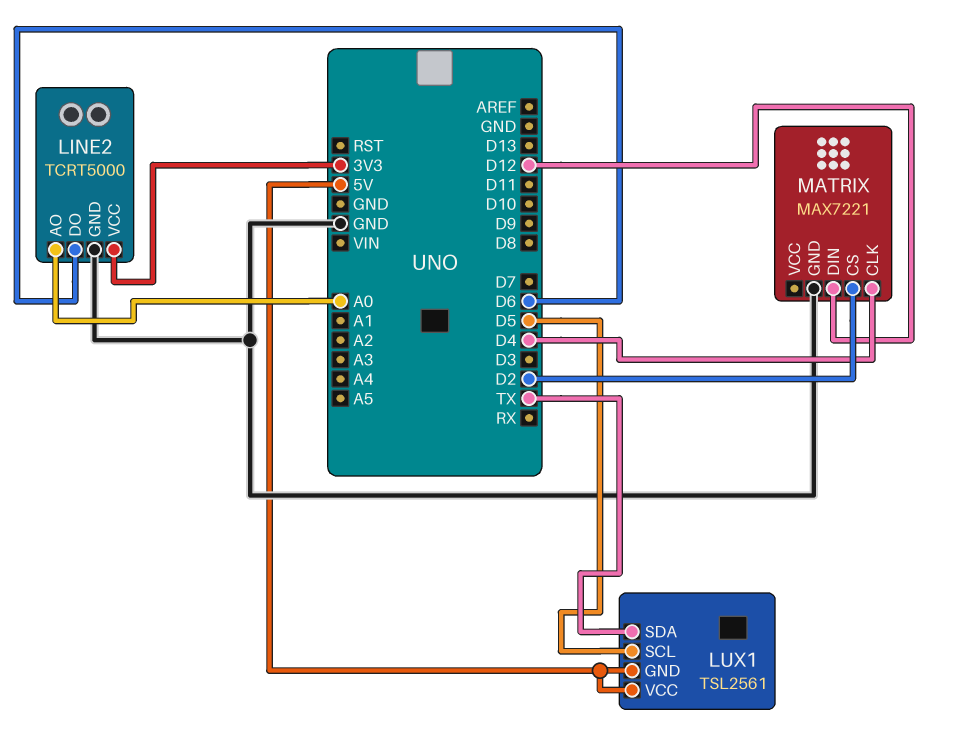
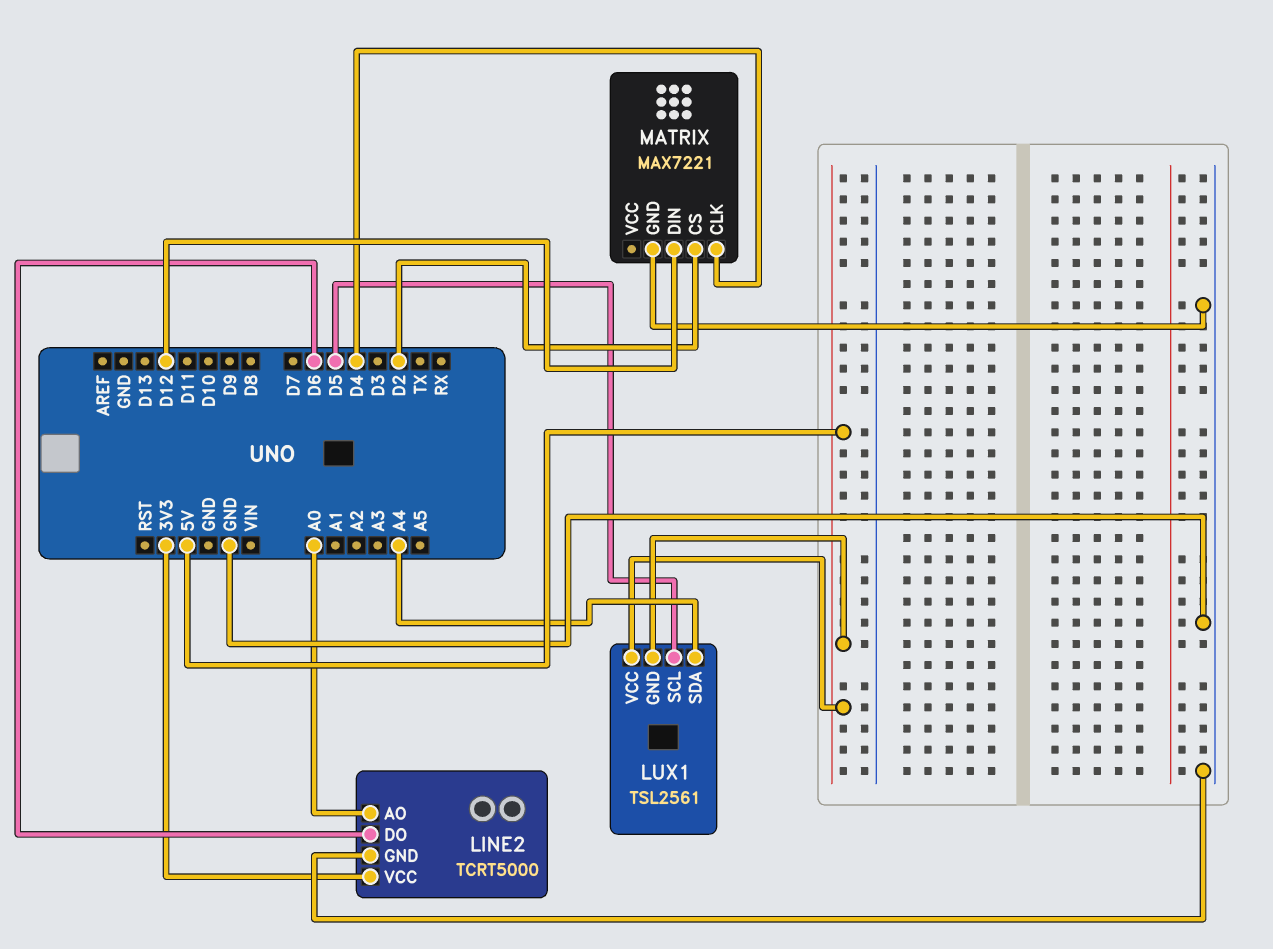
LUX1 pin SDA: TX -> A4

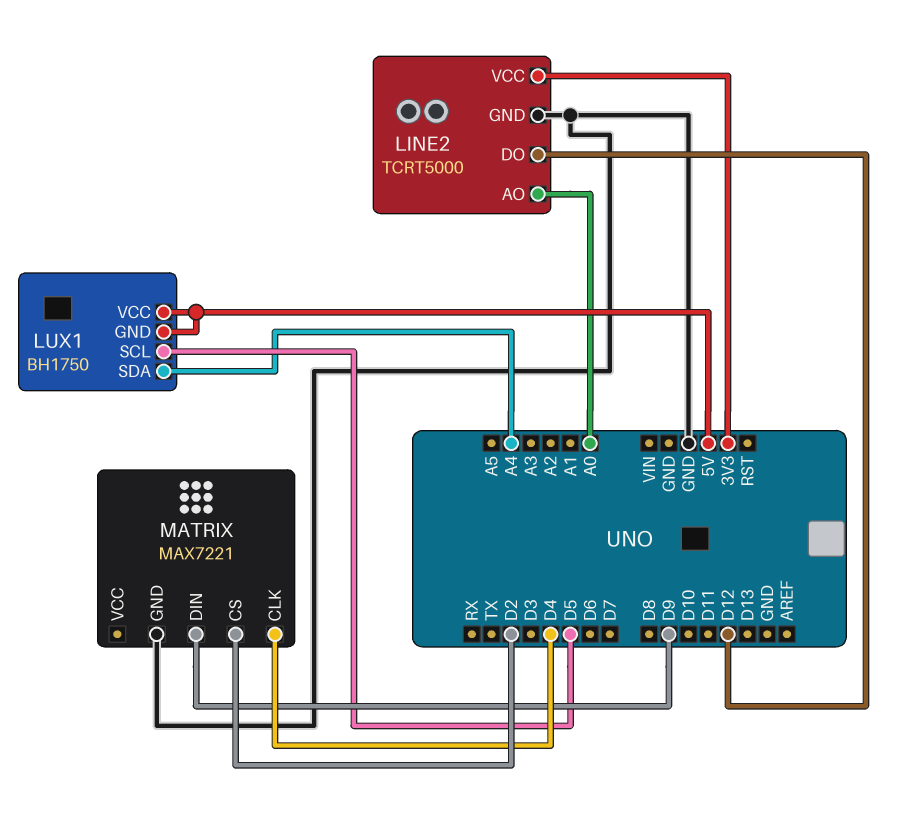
LINE2 pin DO: D6 -> D12
LUX1: TSL2561 -> BH1750
MATRIX pin DIN: D12 -> D9

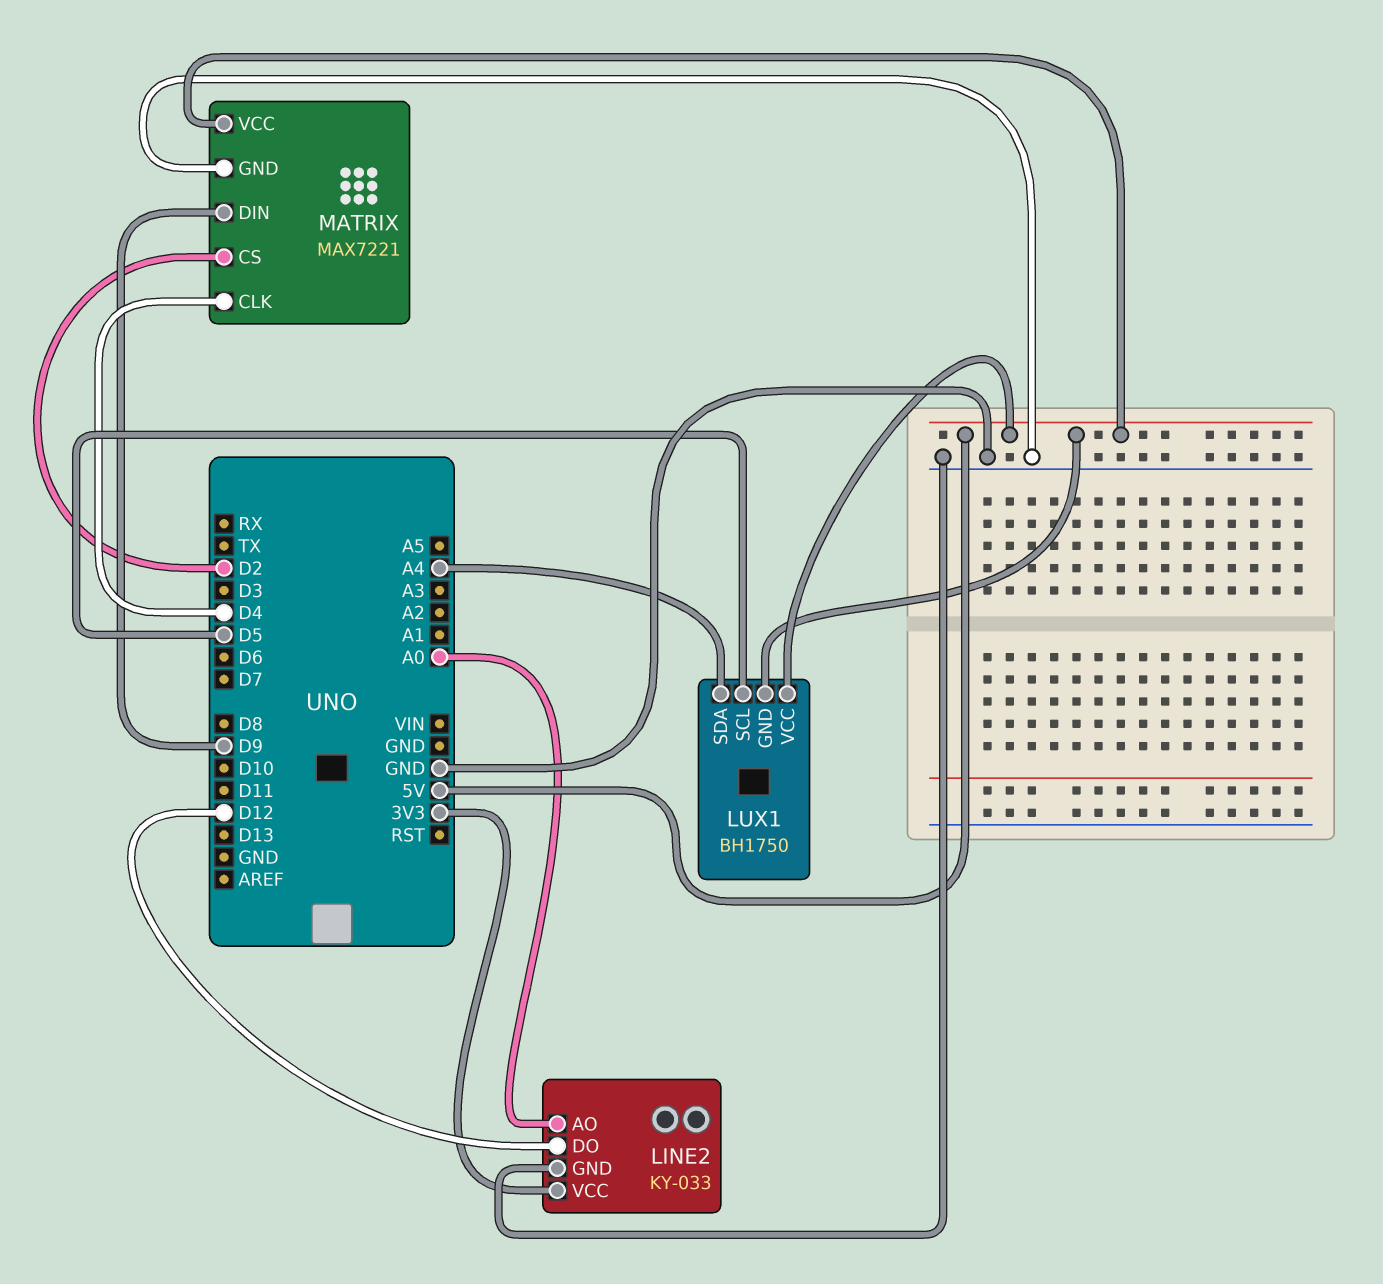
LINE2: TCRT5000 -> KY-033
MATRIX pin VCC: none -> 5V

